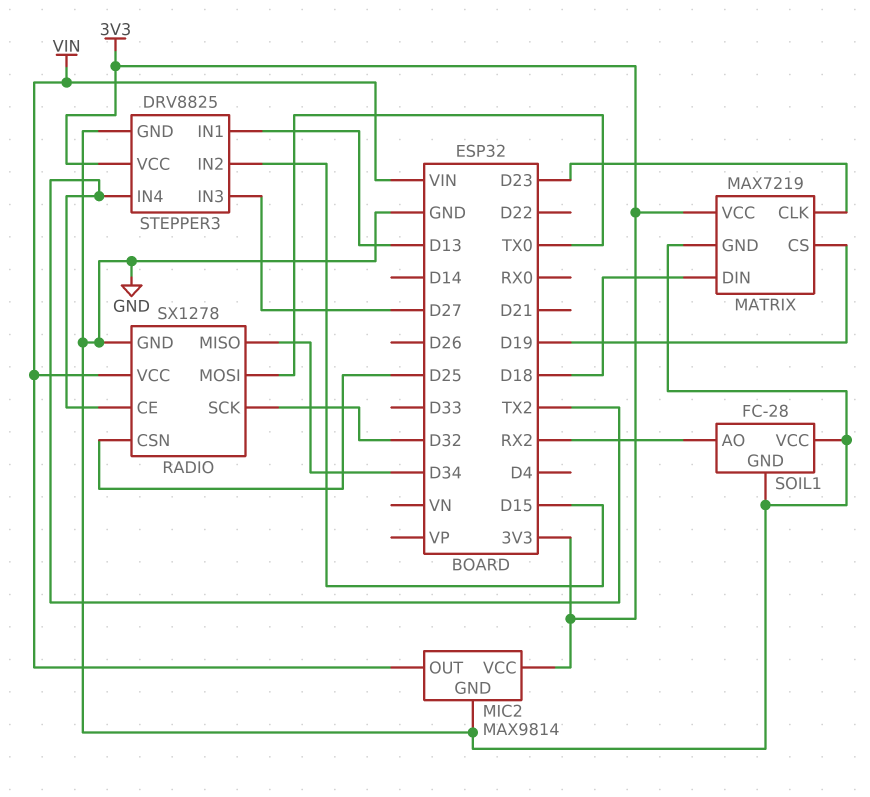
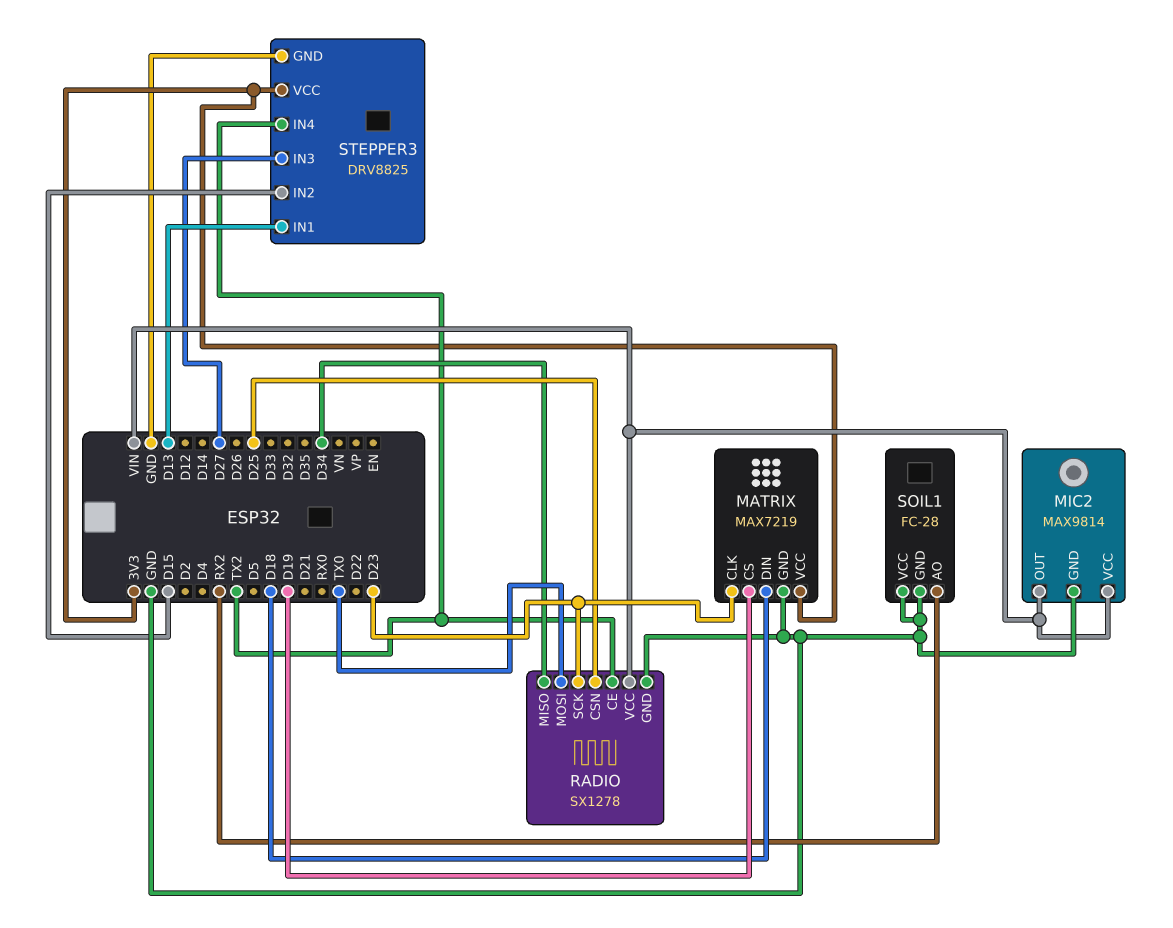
MIC2 pin VCC: 3V3 -> VIN
RADIO pin SCK: D32 -> D23

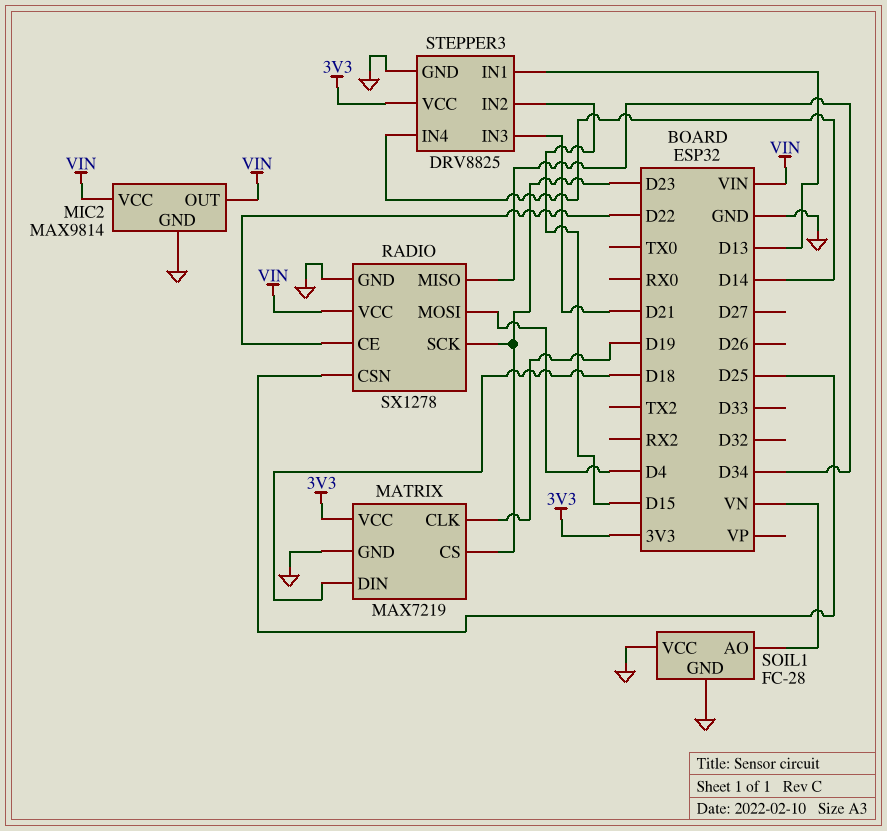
MATRIX pin CLK: D23 -> D19
MATRIX pin CS: D19 -> D23
RADIO pin CE: TX2 -> D22
RADIO pin MOSI: TX0 -> D4
SOIL1 pin AO: RX2 -> VN
STEPPER3 pin IN3: D27 -> D21
STEPPER3 pin IN4: TX2 -> D14

